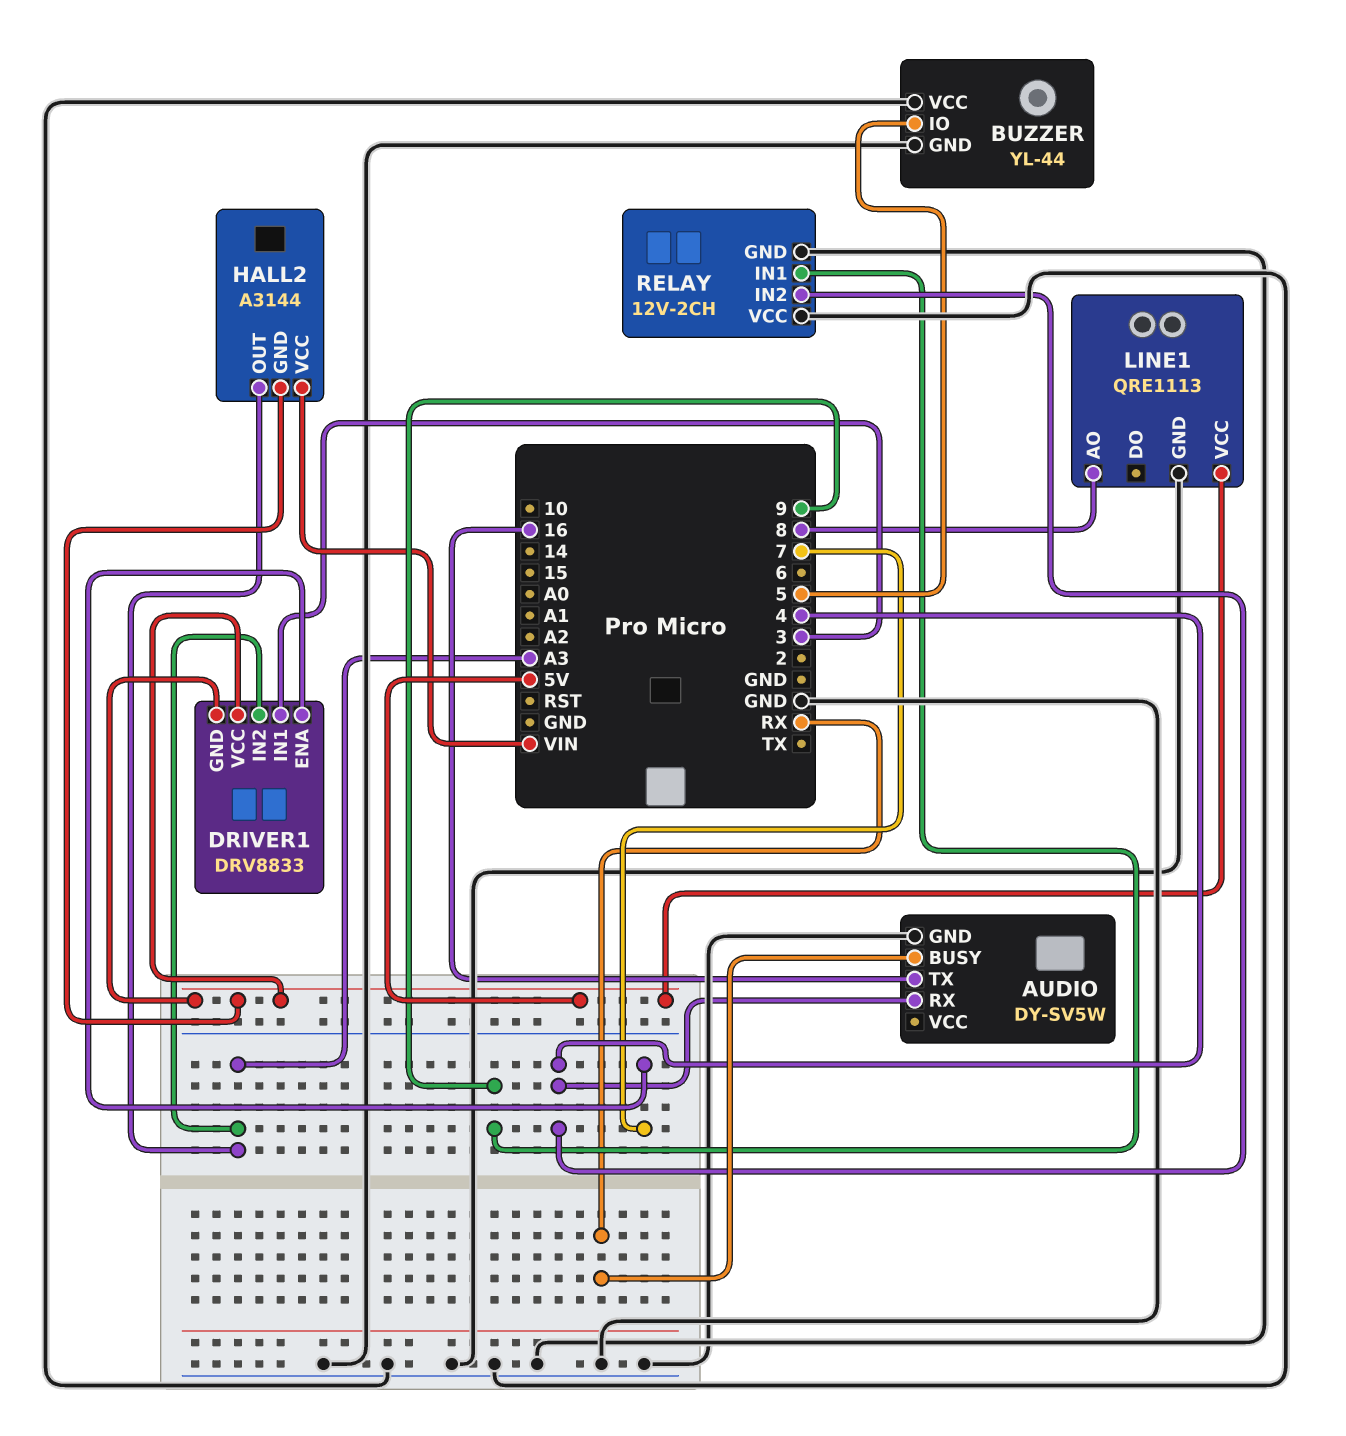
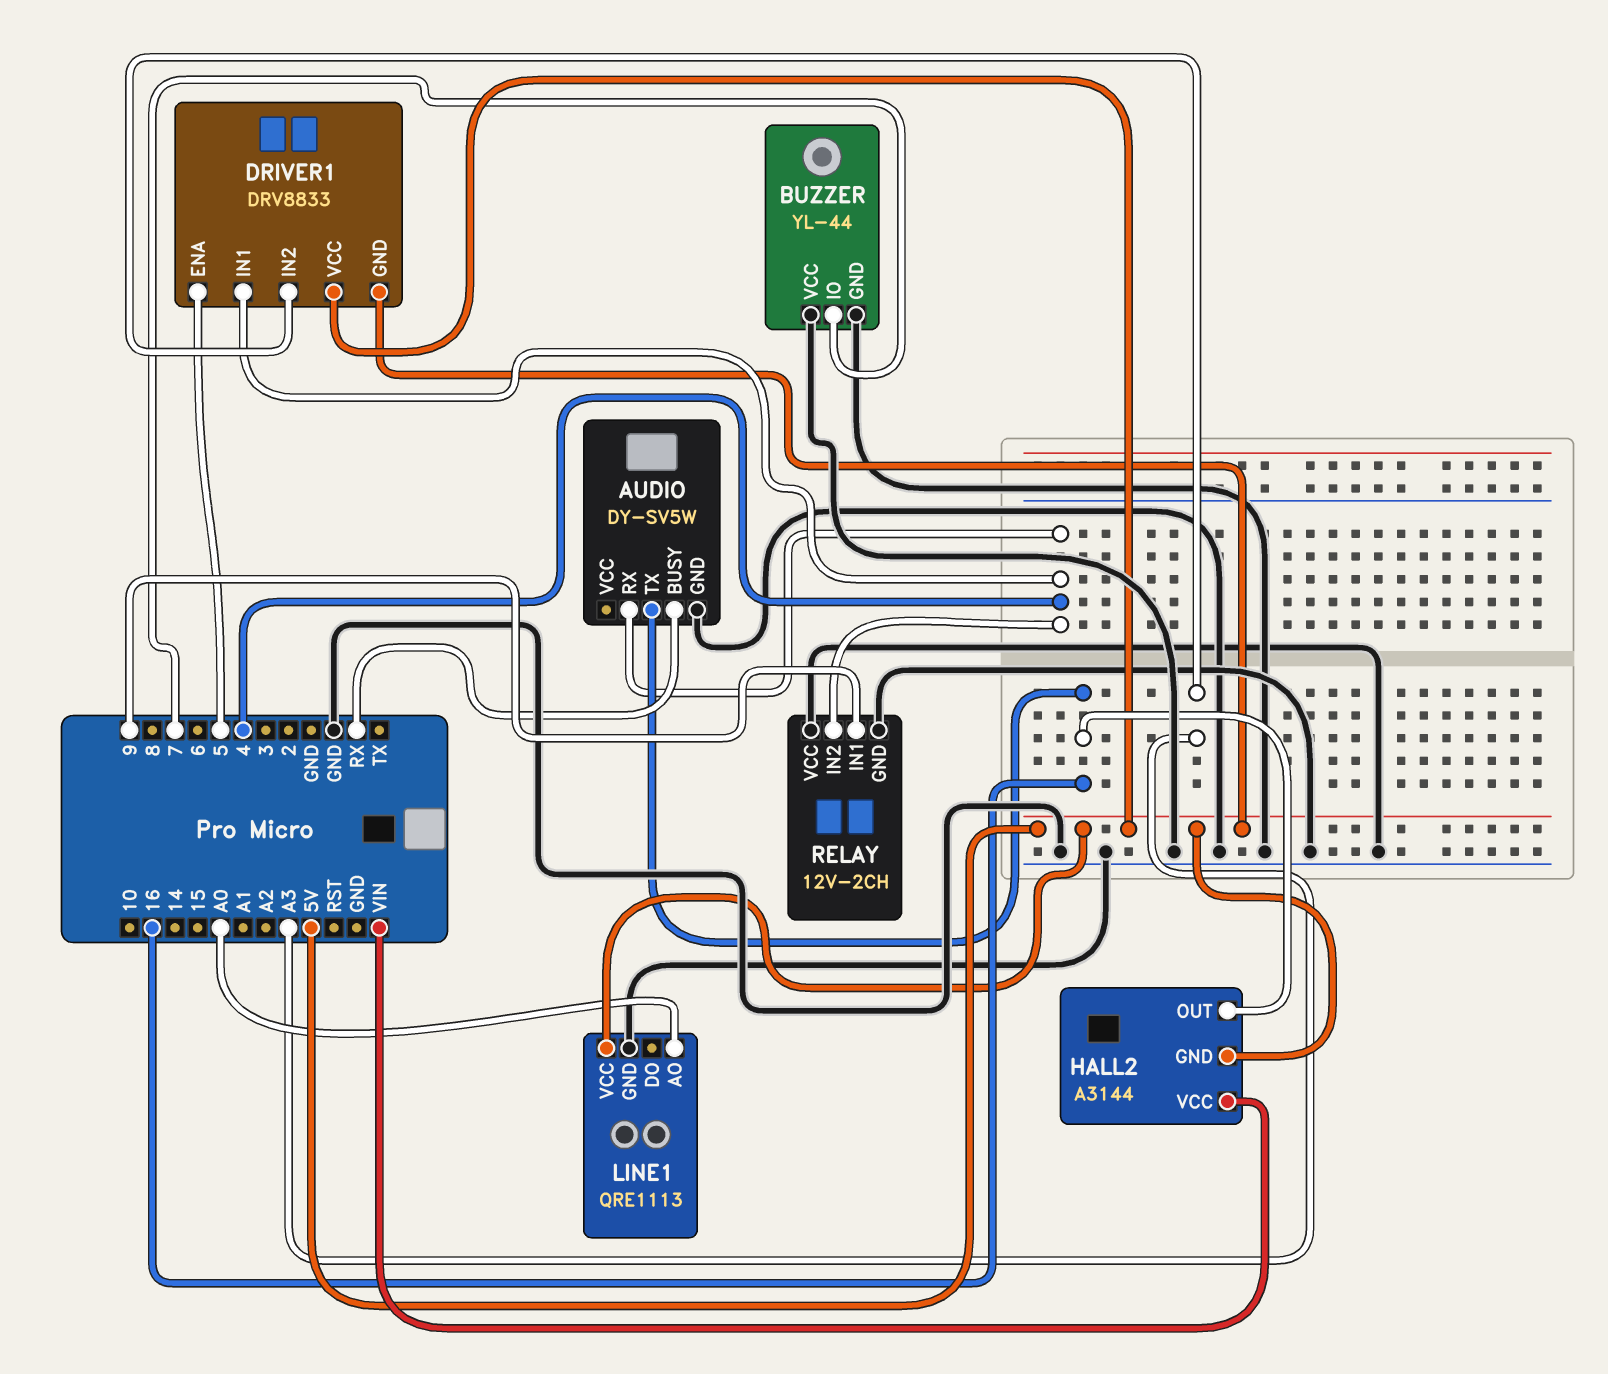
BUZZER pin IO: 5 -> 7
DRIVER1 pin ENA: 7 -> 5
DRIVER1 pin IN1: 3 -> 4
HALL2 pin OUT: A3 -> 16
LINE1 pin AO: 8 -> A0

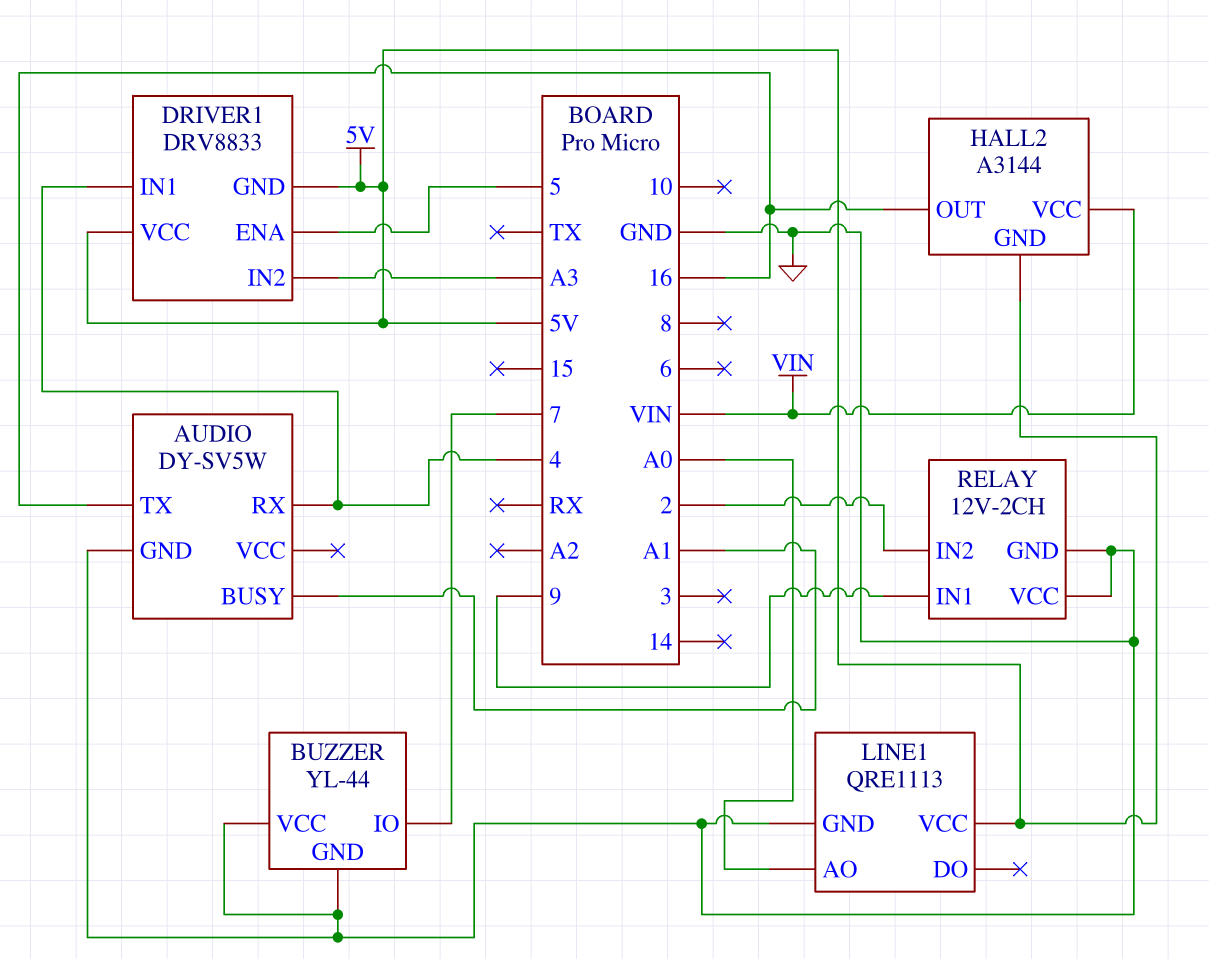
AUDIO pin BUSY: RX -> A1
RELAY pin IN2: 4 -> 2

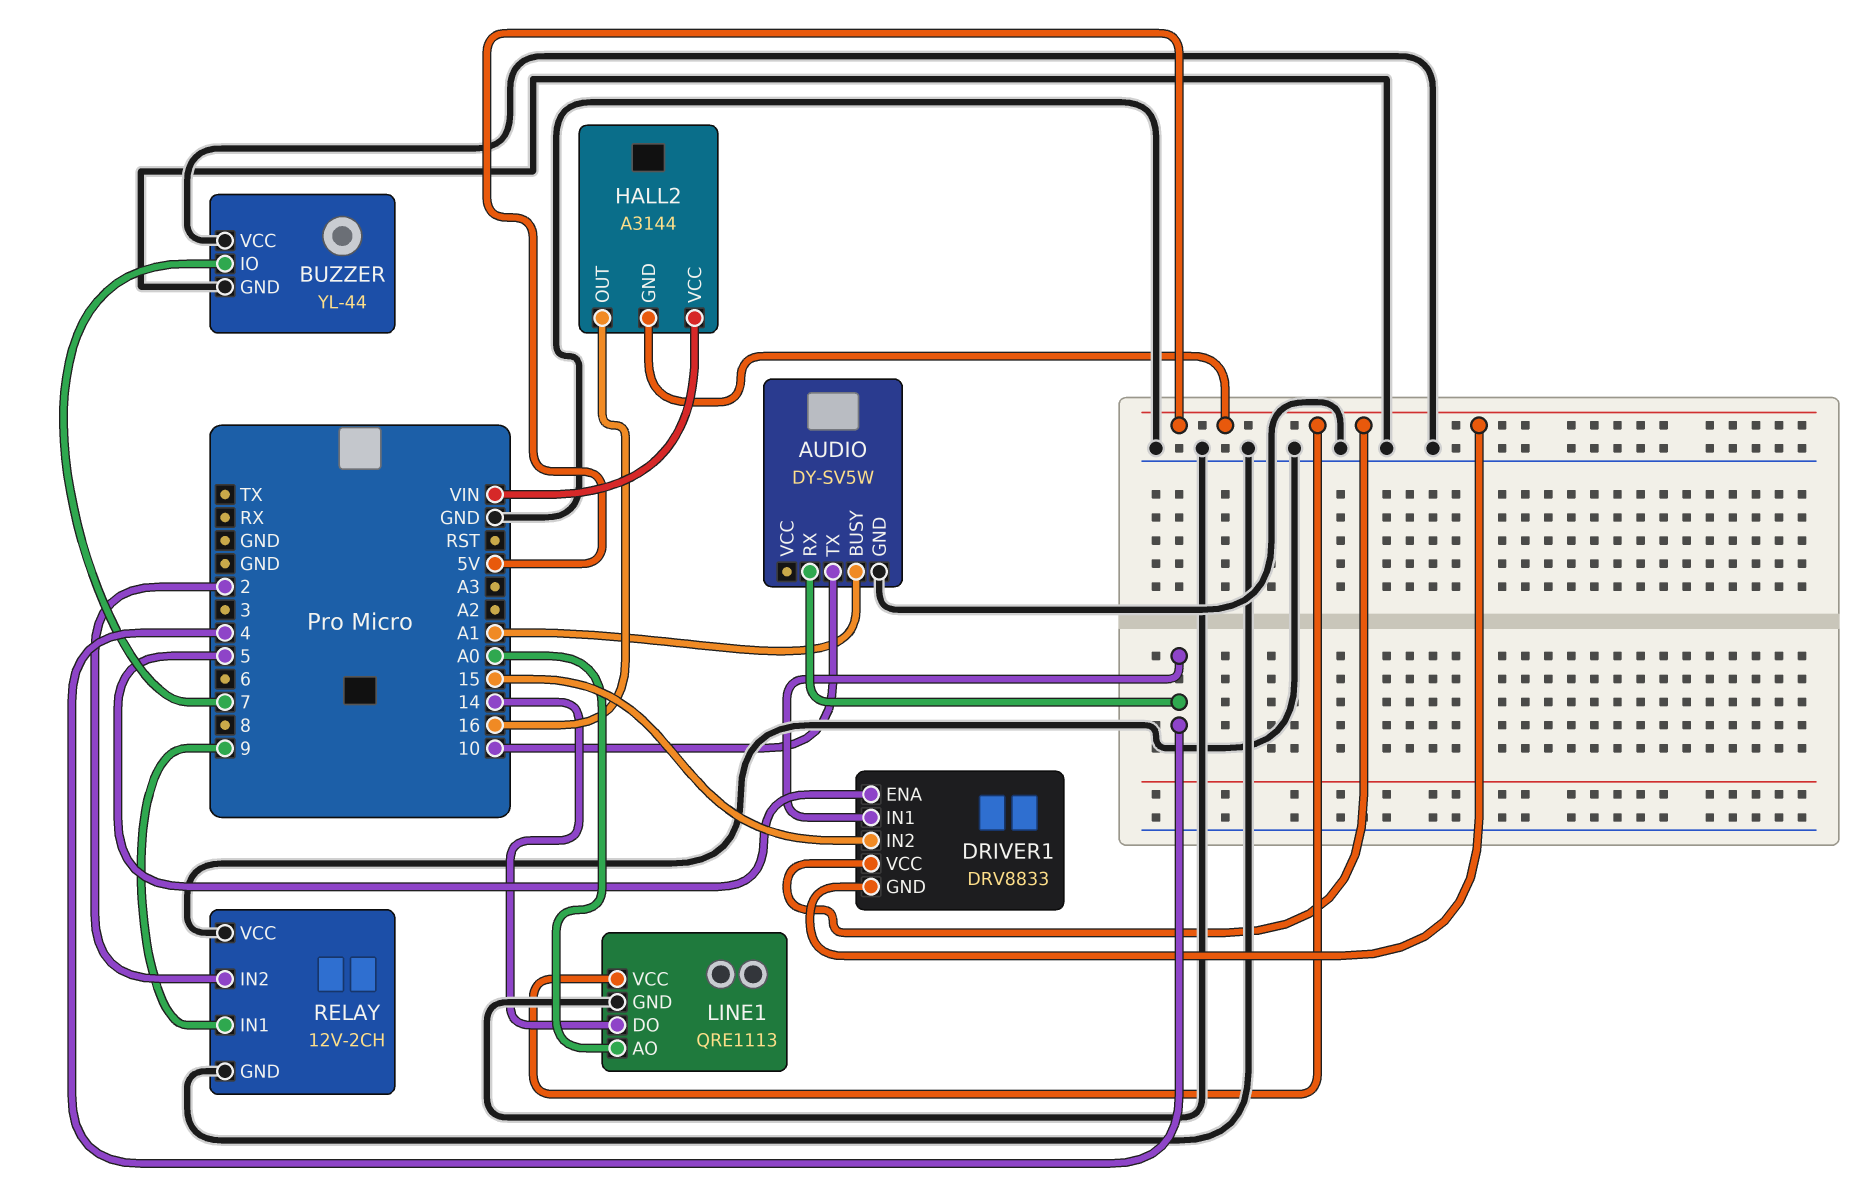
AUDIO pin TX: 16 -> 10
DRIVER1 pin IN2: A3 -> 15
LINE1 pin DO: none -> 14

